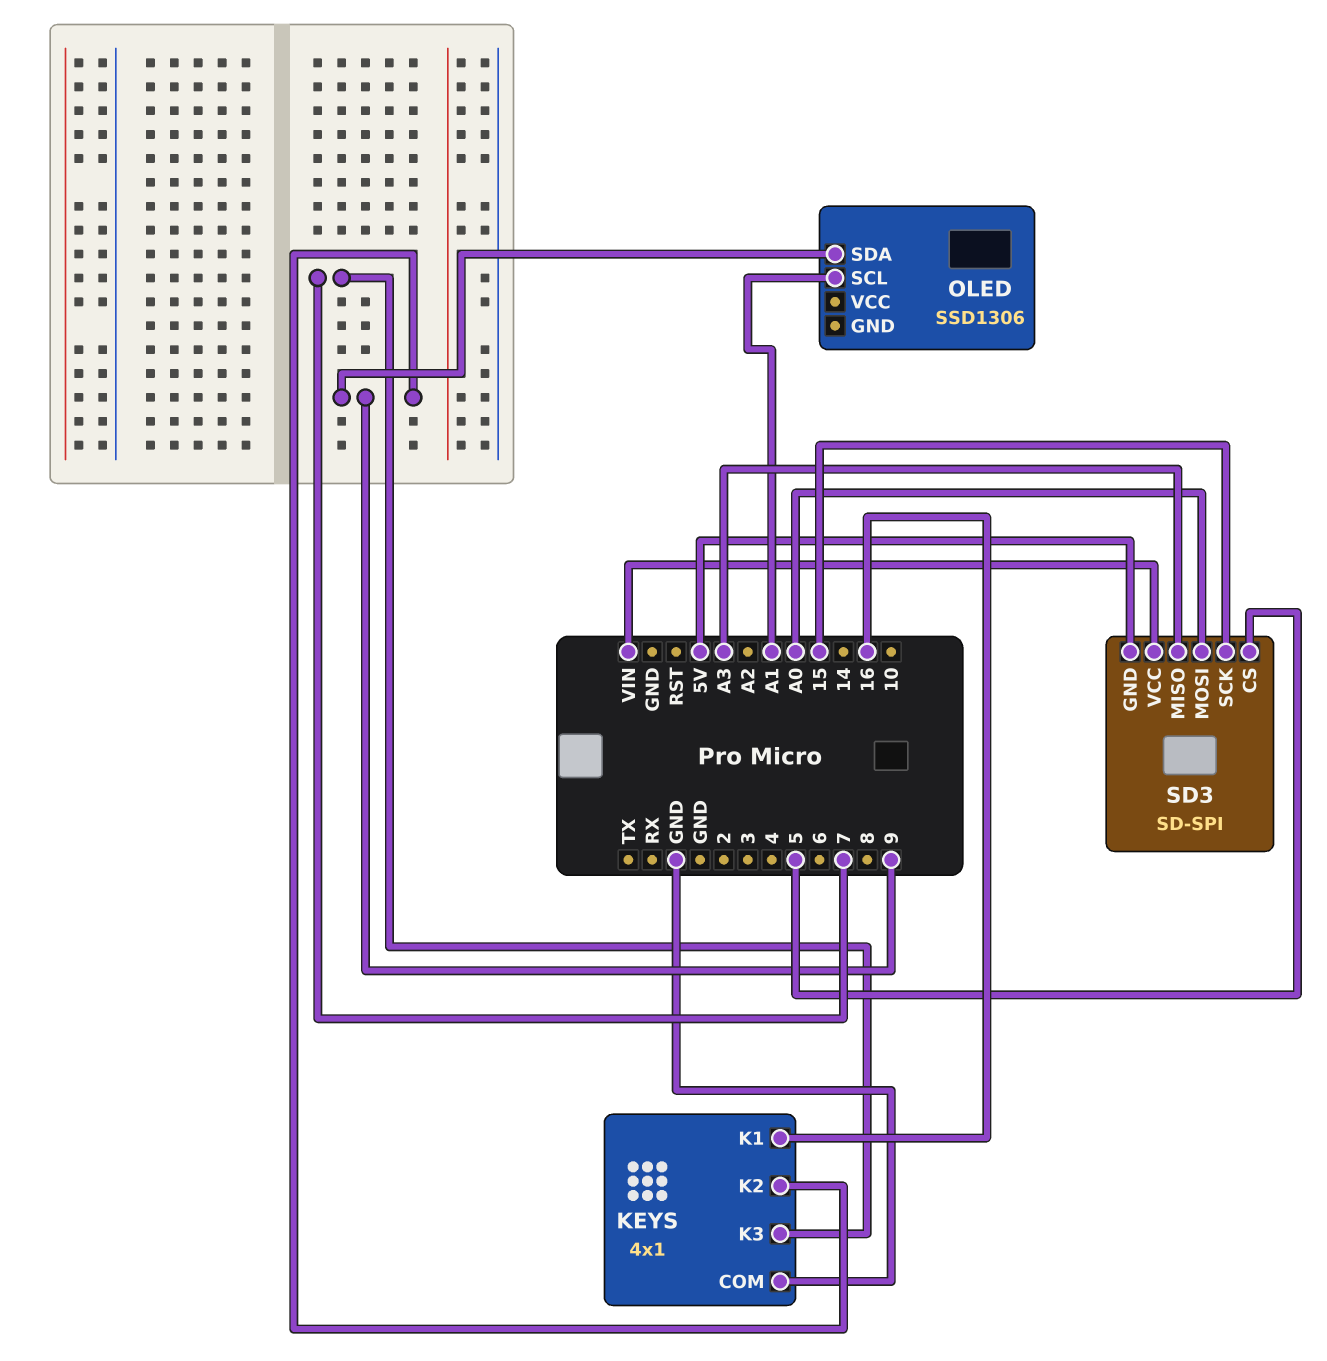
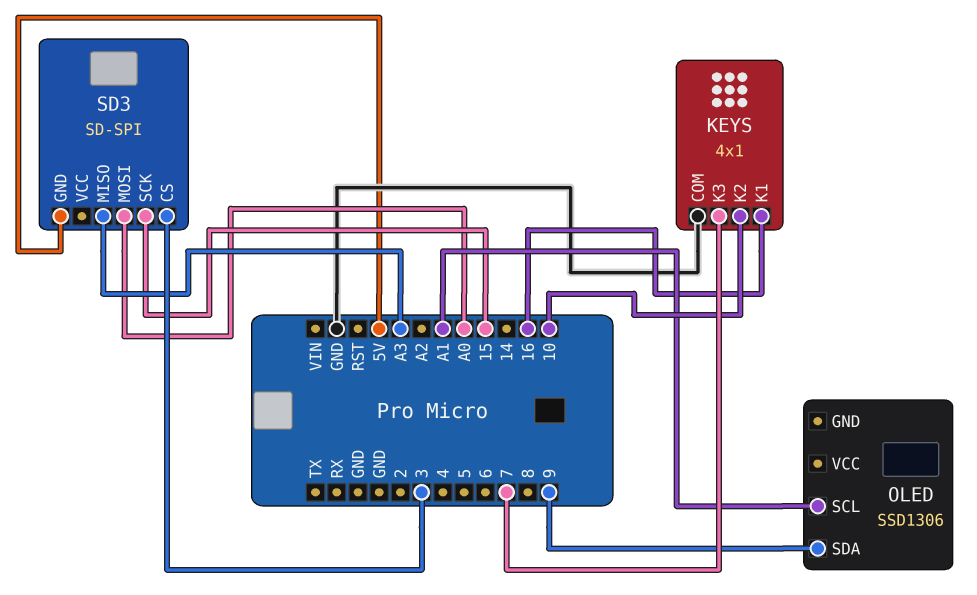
KEYS pin K2: 9 -> 10
SD3 pin CS: 5 -> 3
SD3 pin VCC: VIN -> none

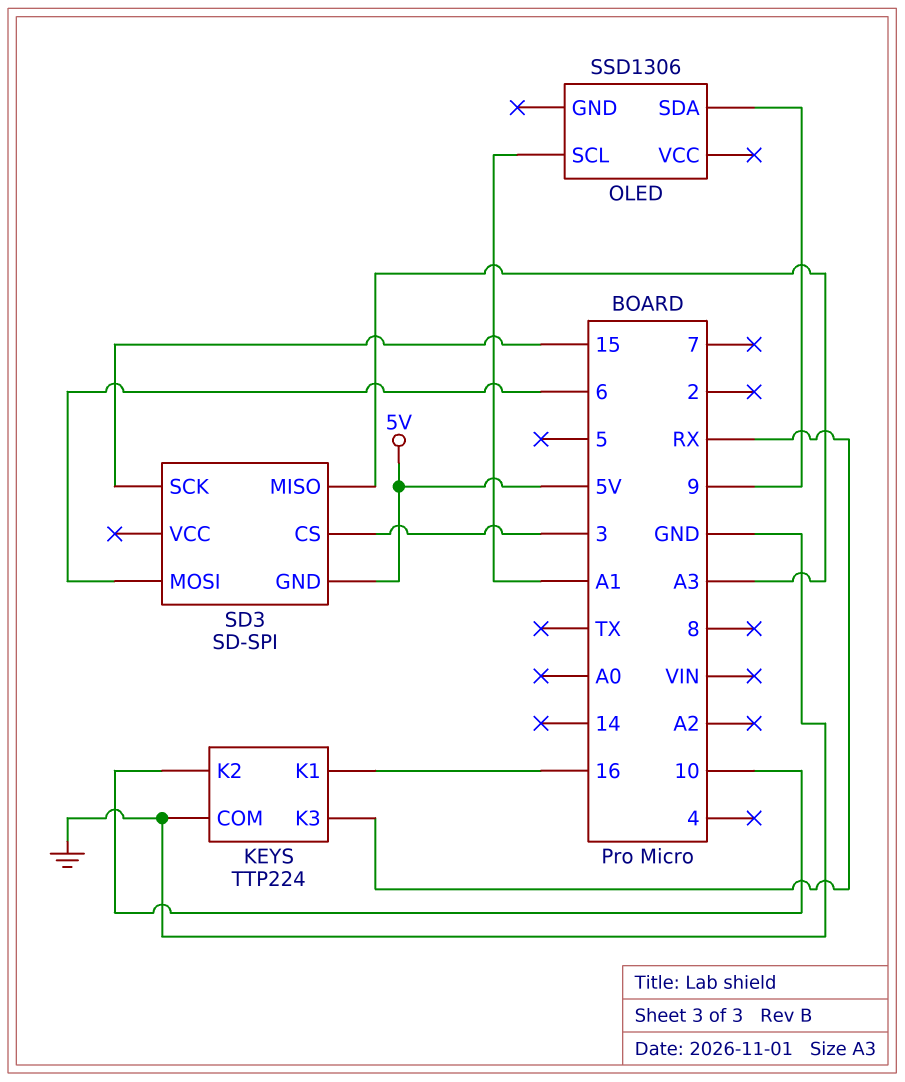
KEYS: 4x1 -> TTP224
KEYS pin K3: 7 -> RX
SD3 pin MOSI: A0 -> 6

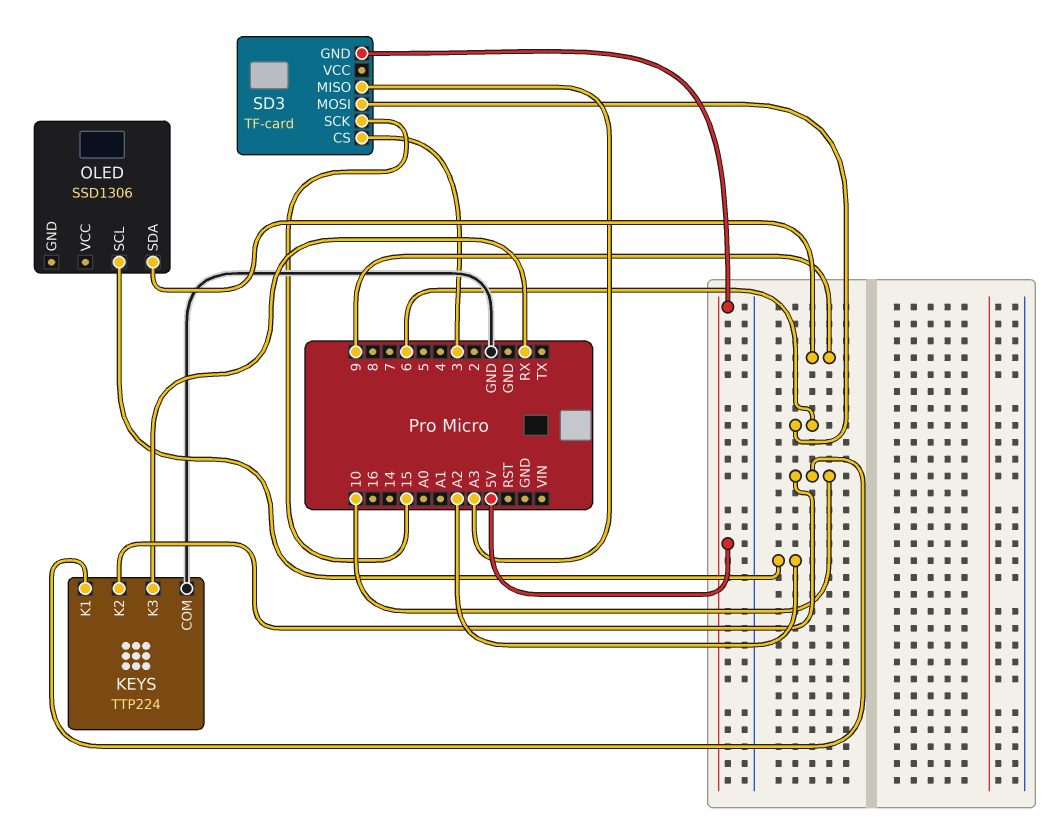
KEYS pin K1: 16 -> 10
OLED pin SCL: A1 -> A2
SD3: SD-SPI -> TF-card

